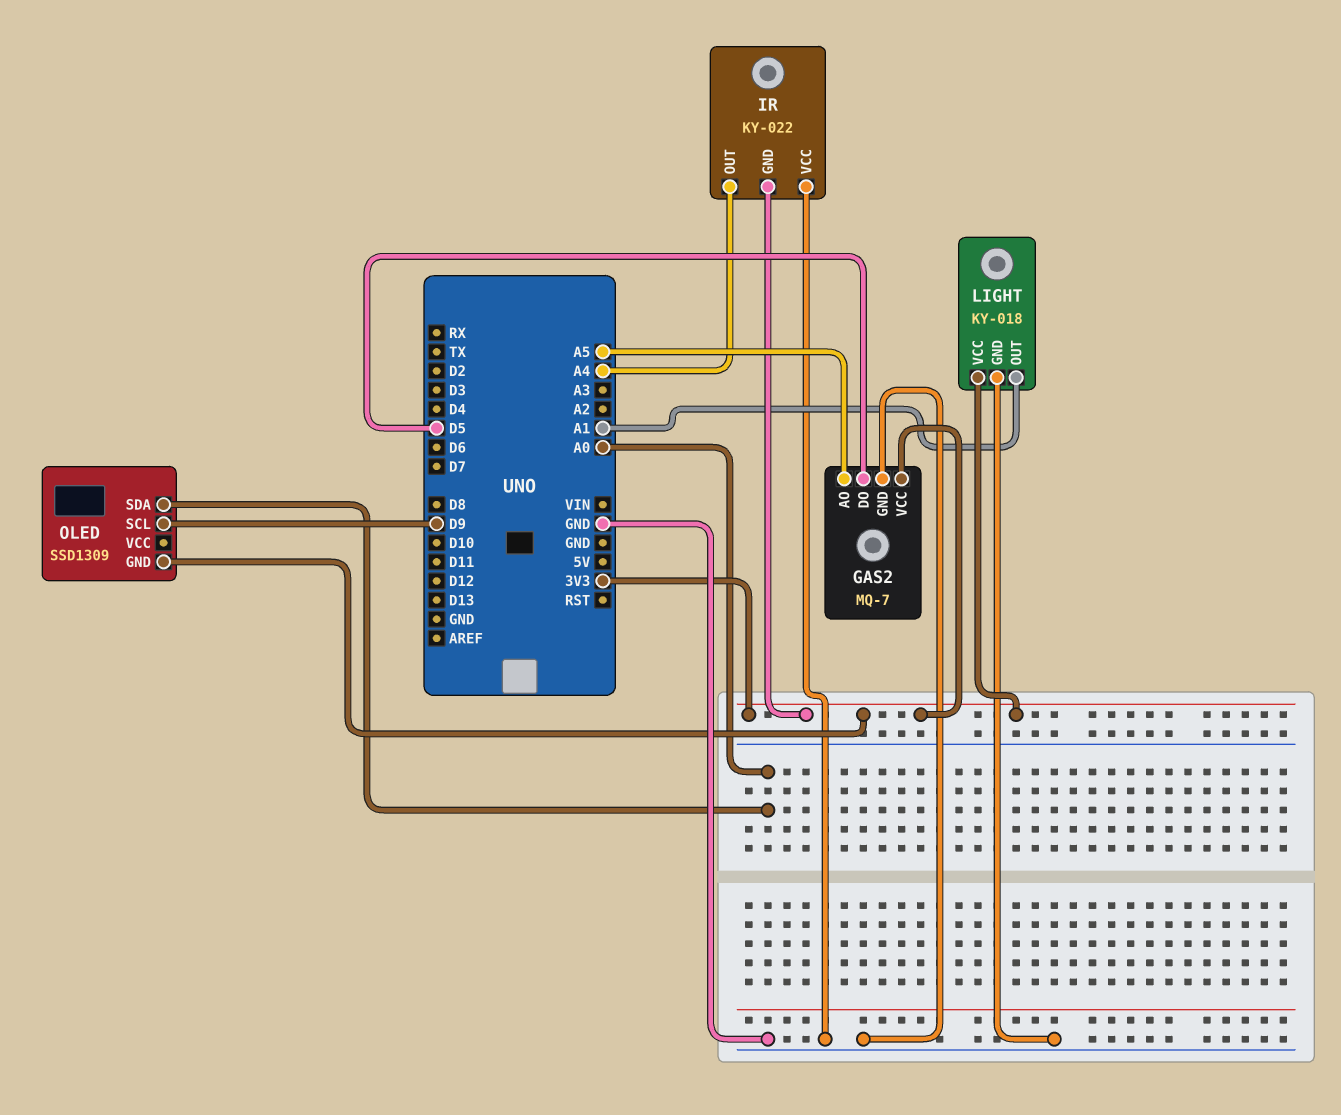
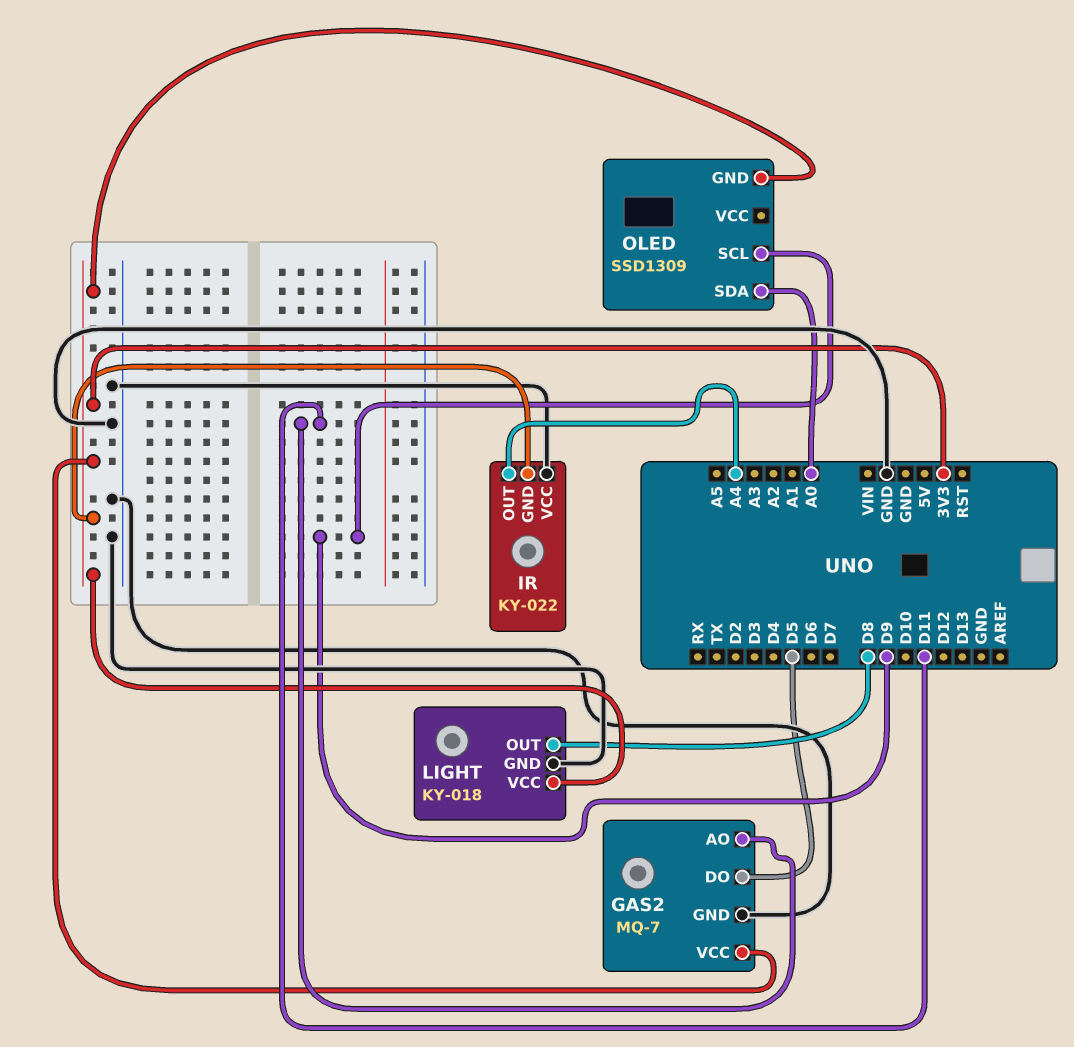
GAS2 pin AO: A5 -> D11
LIGHT pin OUT: A1 -> D8

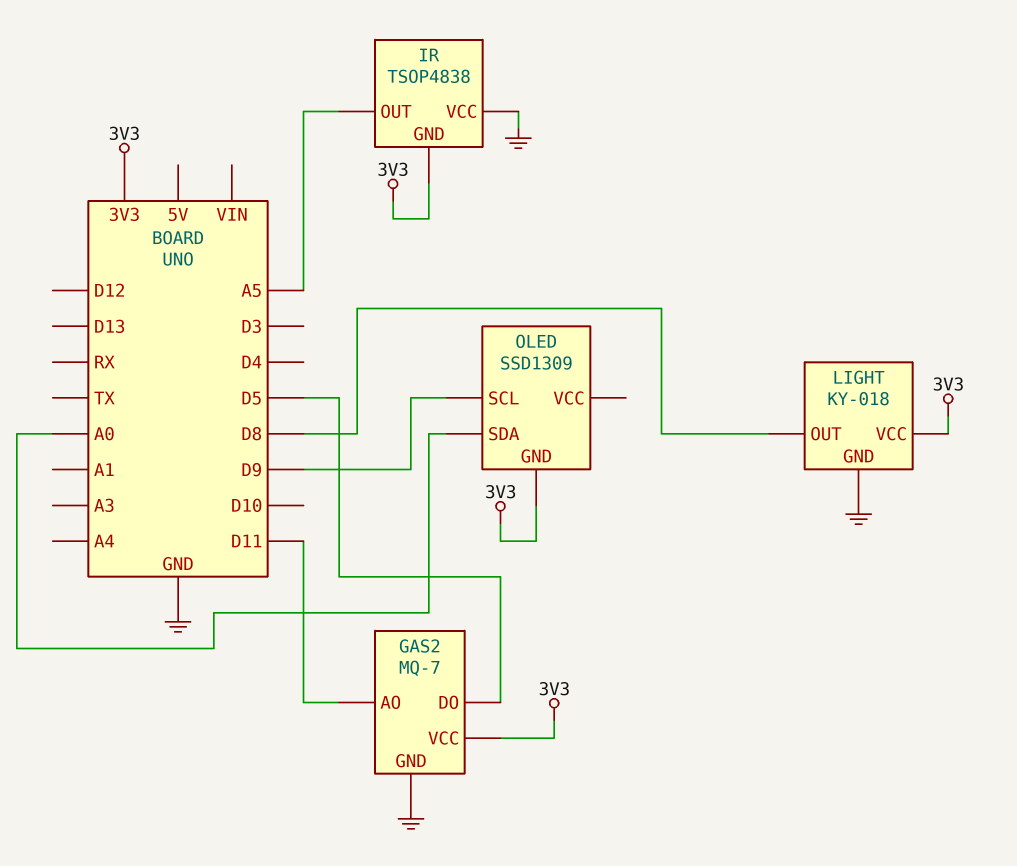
IR: KY-022 -> TSOP4838
IR pin OUT: A4 -> A5

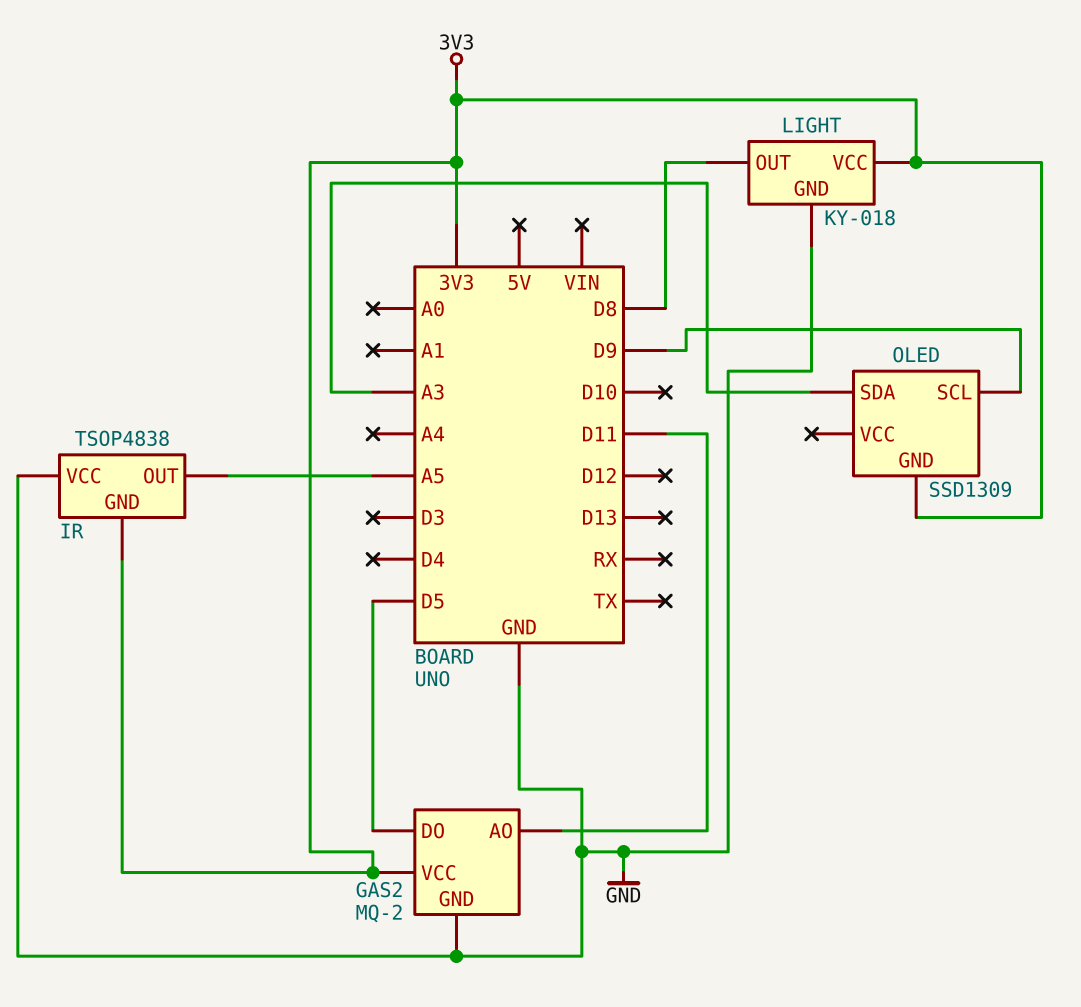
GAS2: MQ-7 -> MQ-2
OLED pin SDA: A0 -> A3

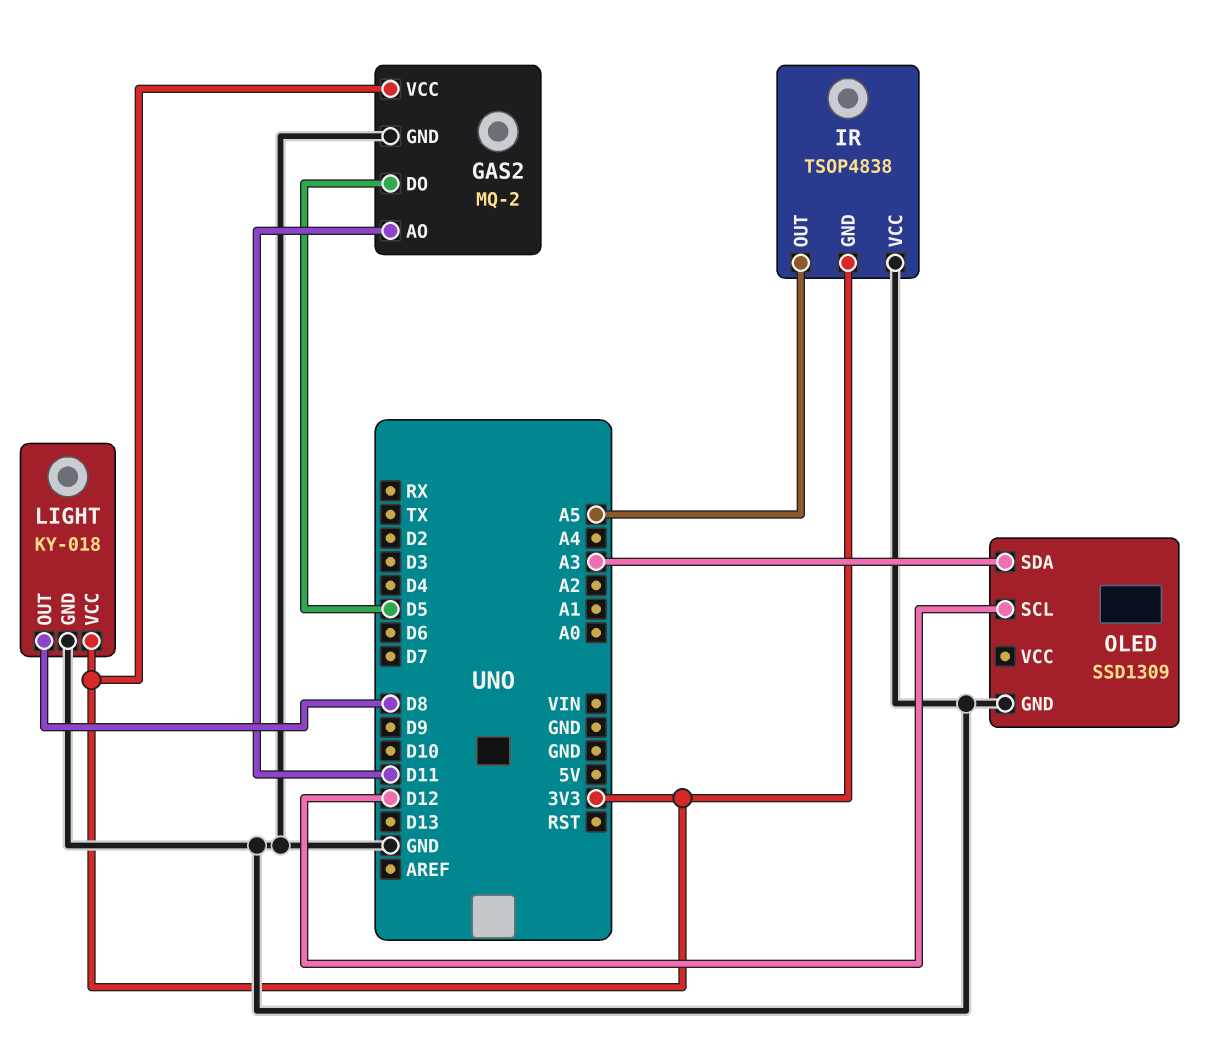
OLED pin GND: 3V3 -> GND
OLED pin SCL: D9 -> D12

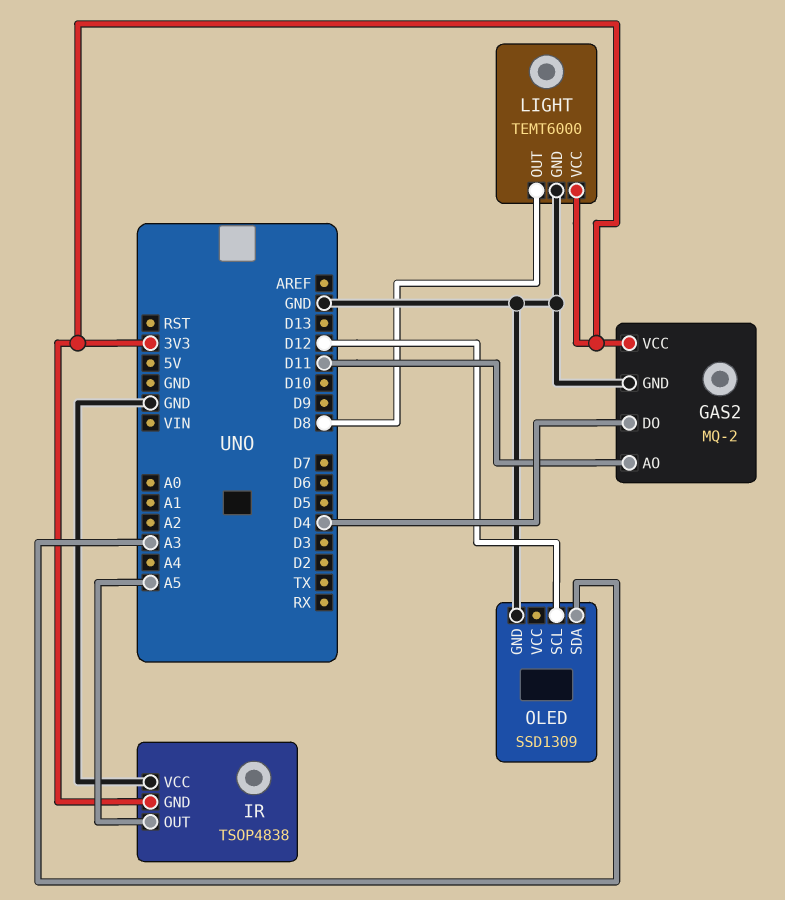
GAS2 pin DO: D5 -> D4
LIGHT: KY-018 -> TEMT6000

